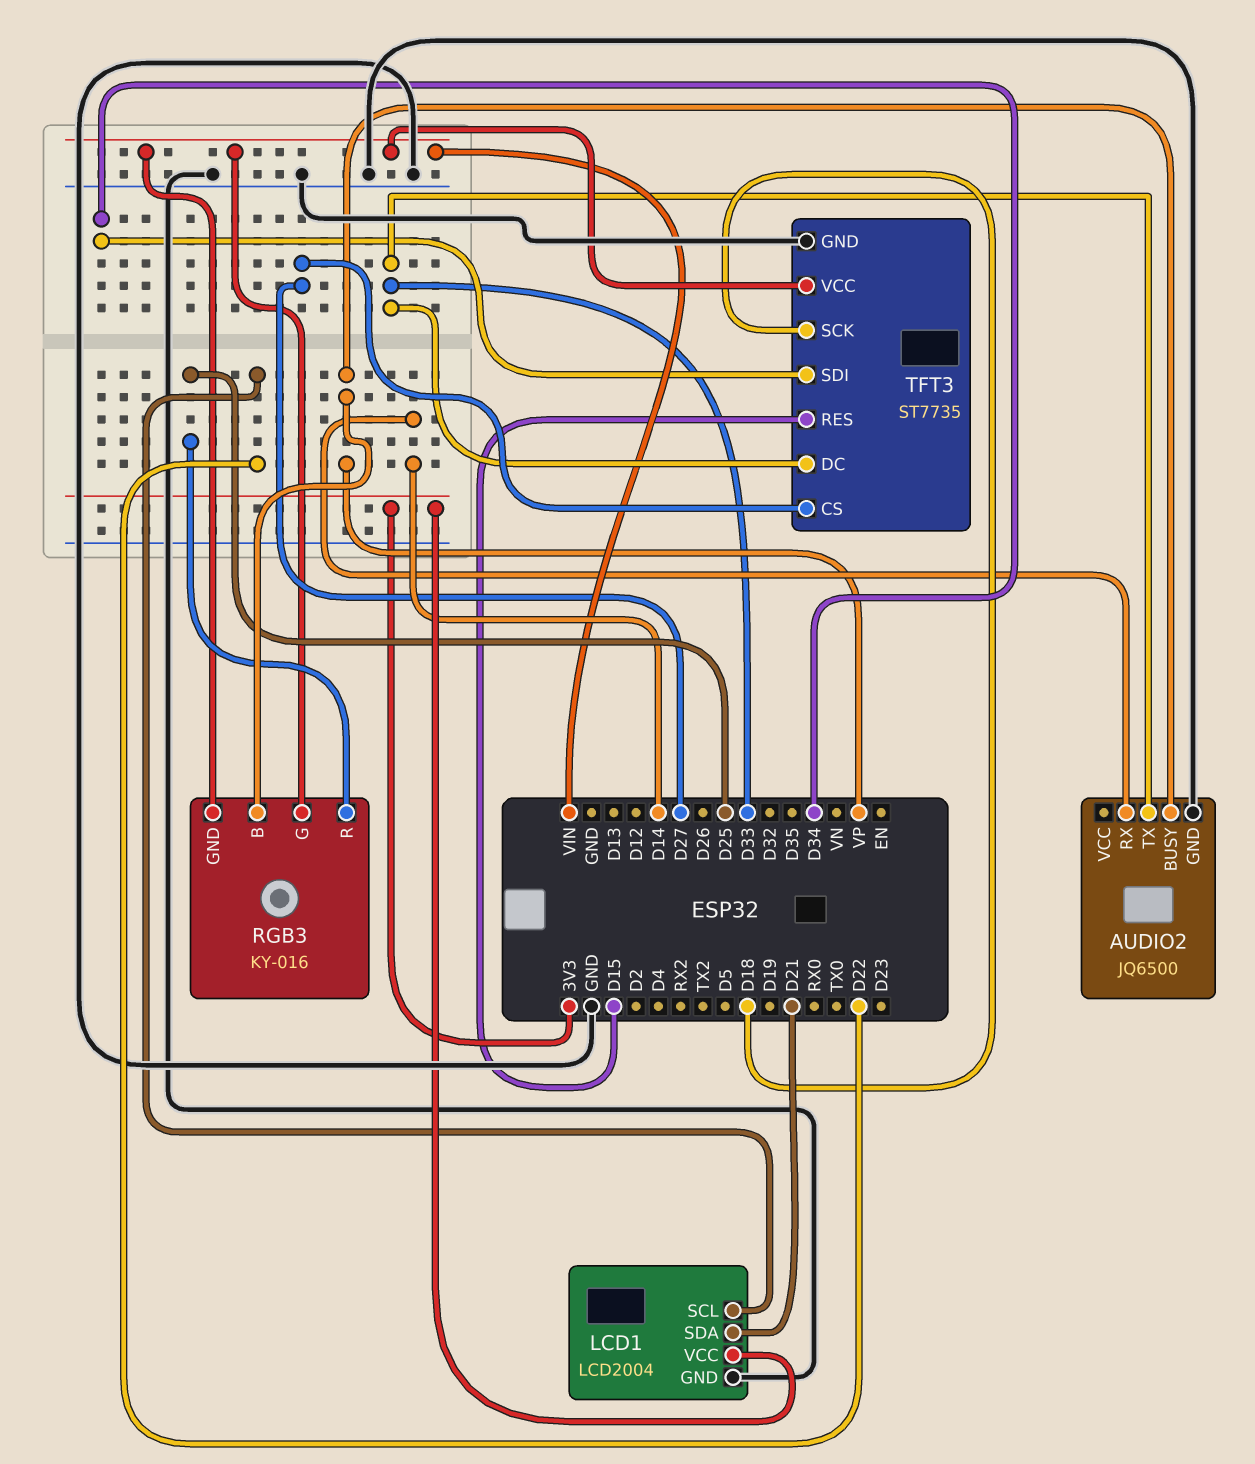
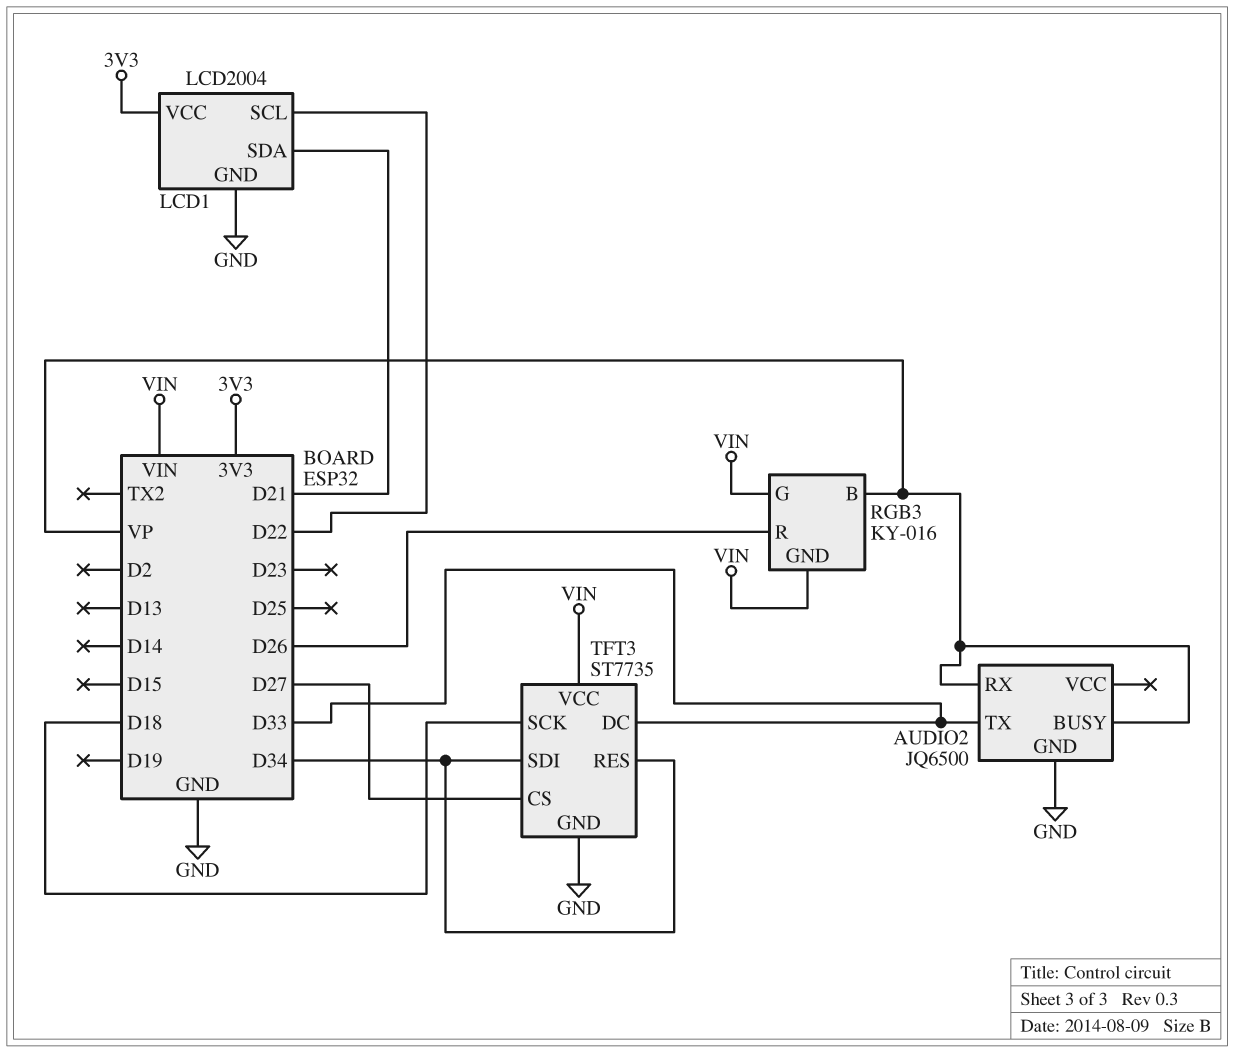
AUDIO2 pin RX: D14 -> VP
RGB3 pin R: D25 -> D26
TFT3 pin RES: D15 -> D34

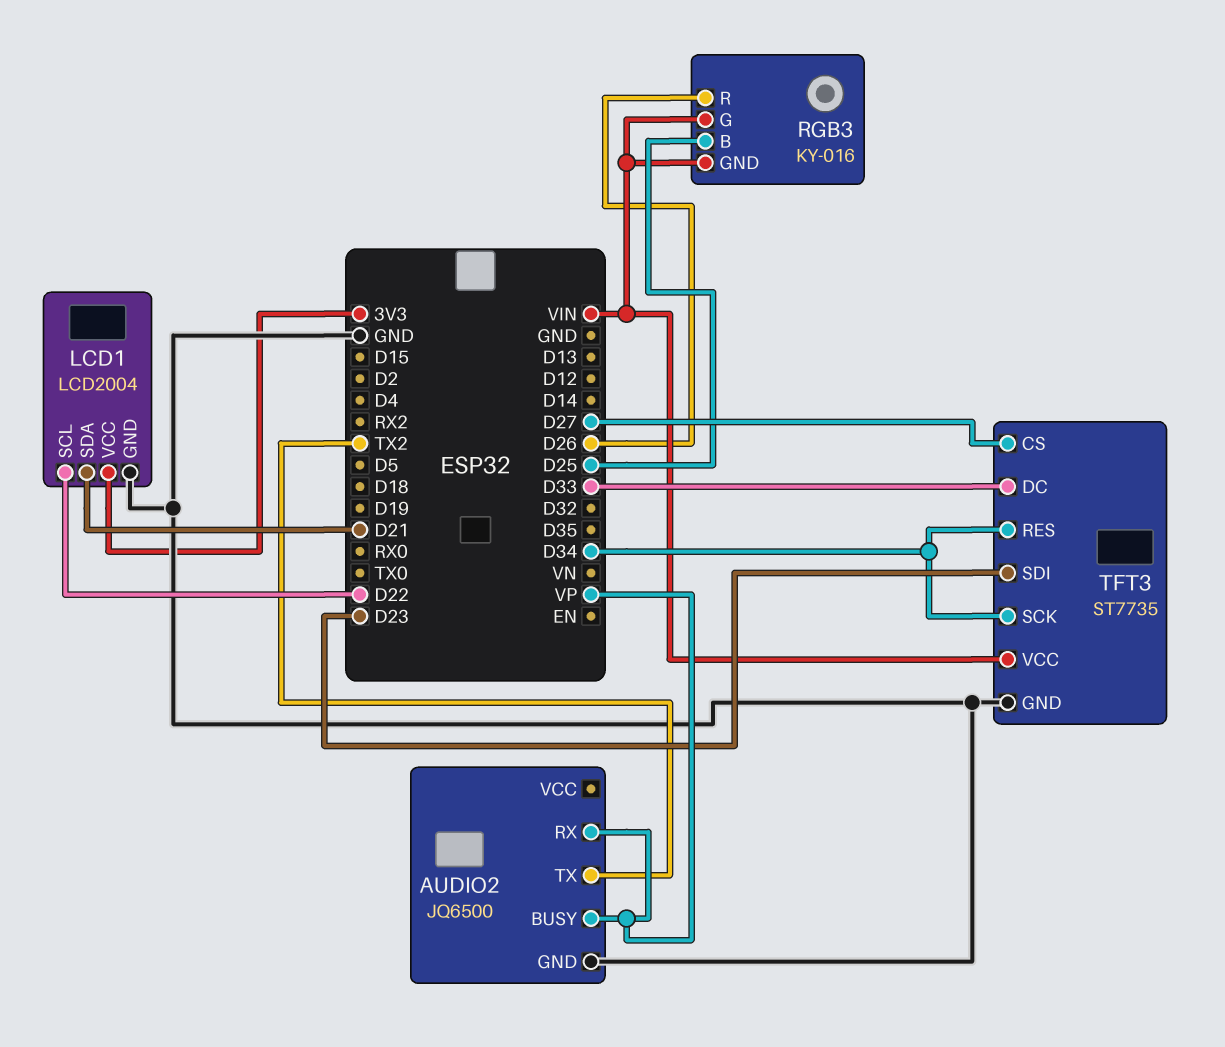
AUDIO2 pin TX: D33 -> TX2
RGB3 pin B: VP -> D25
TFT3 pin SCK: D18 -> D34
TFT3 pin SDI: D34 -> D23

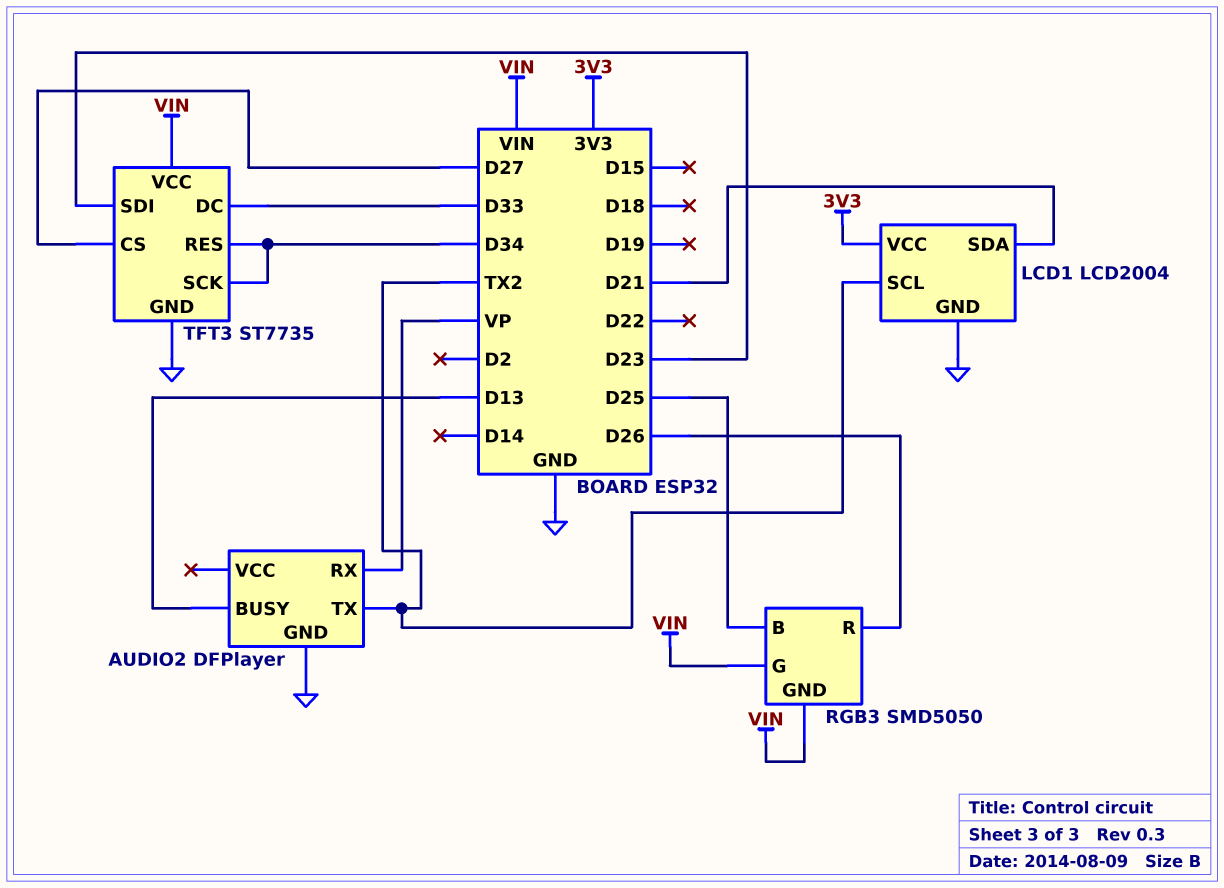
AUDIO2: JQ6500 -> DFPlayer
AUDIO2 pin BUSY: VP -> D13
LCD1 pin SCL: D22 -> TX2
RGB3: KY-016 -> SMD5050

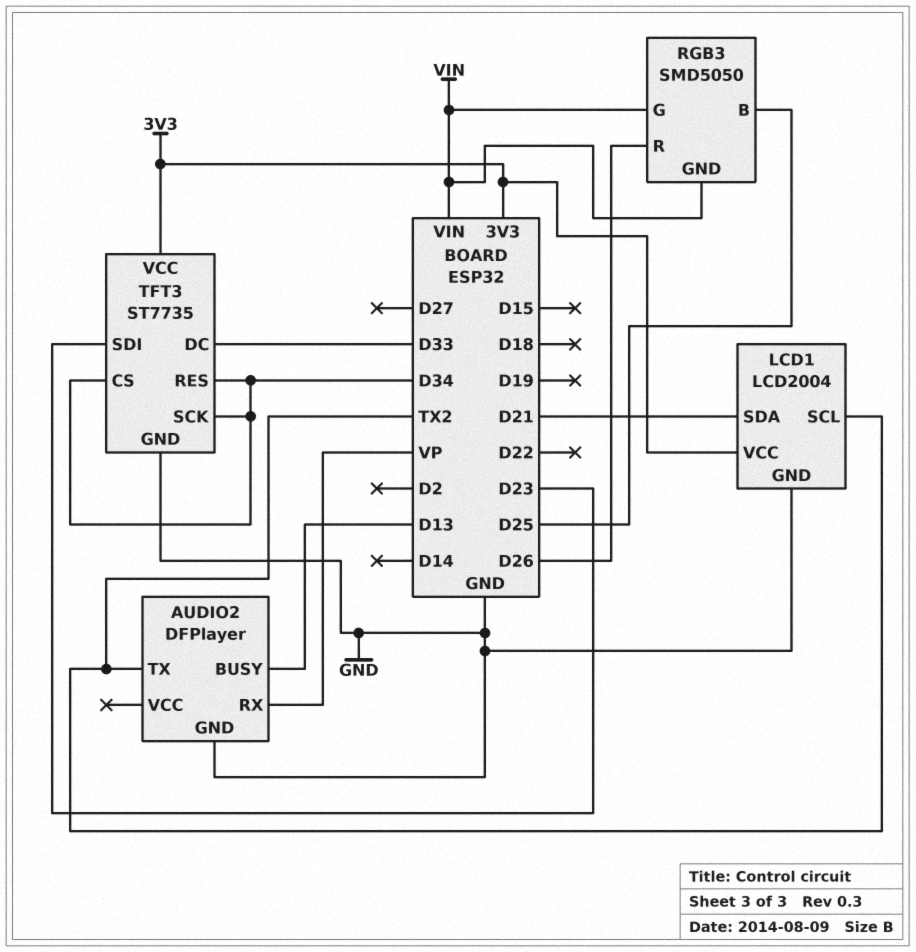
TFT3 pin CS: D27 -> D34
TFT3 pin VCC: VIN -> 3V3

